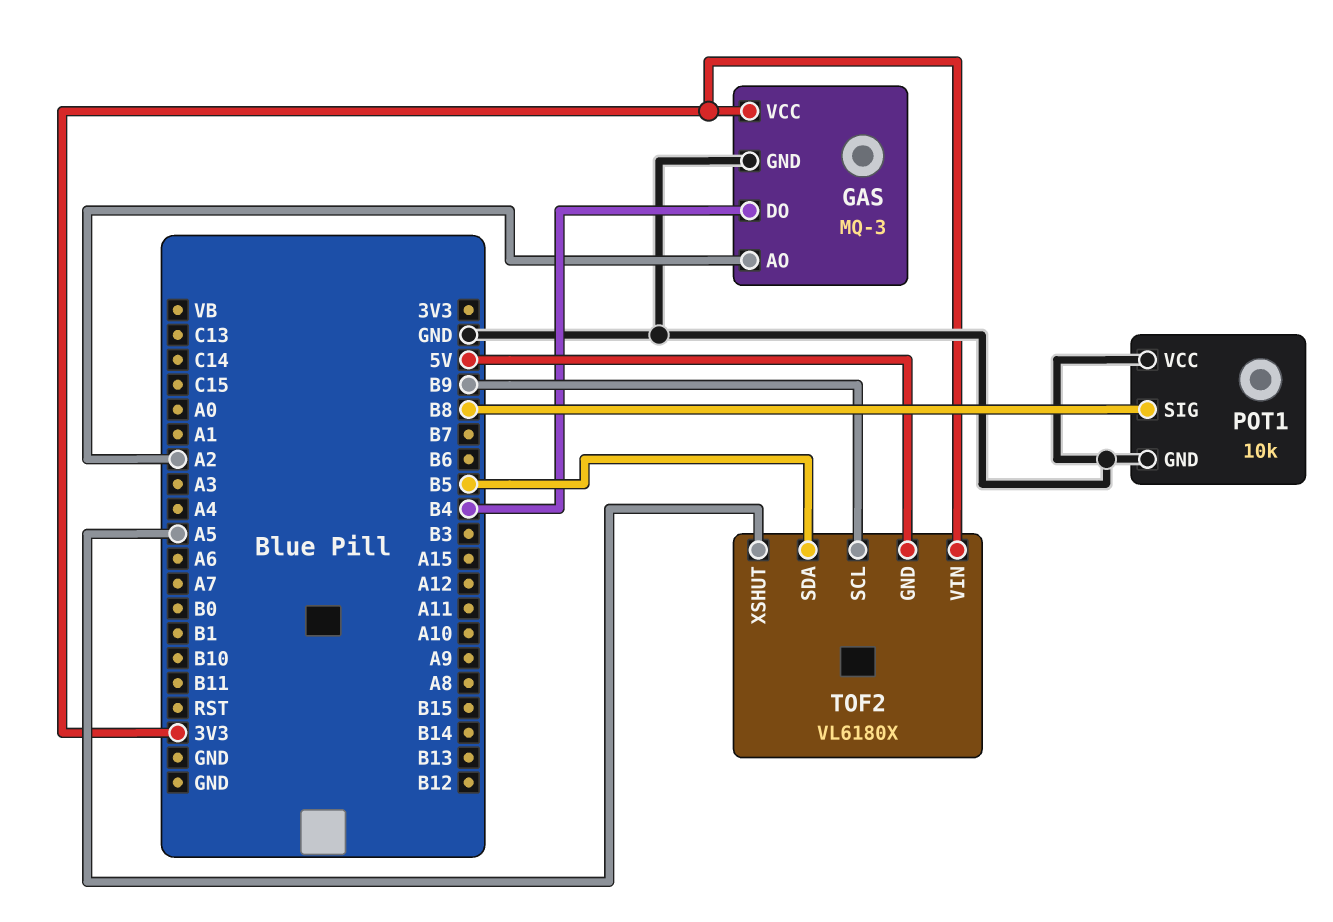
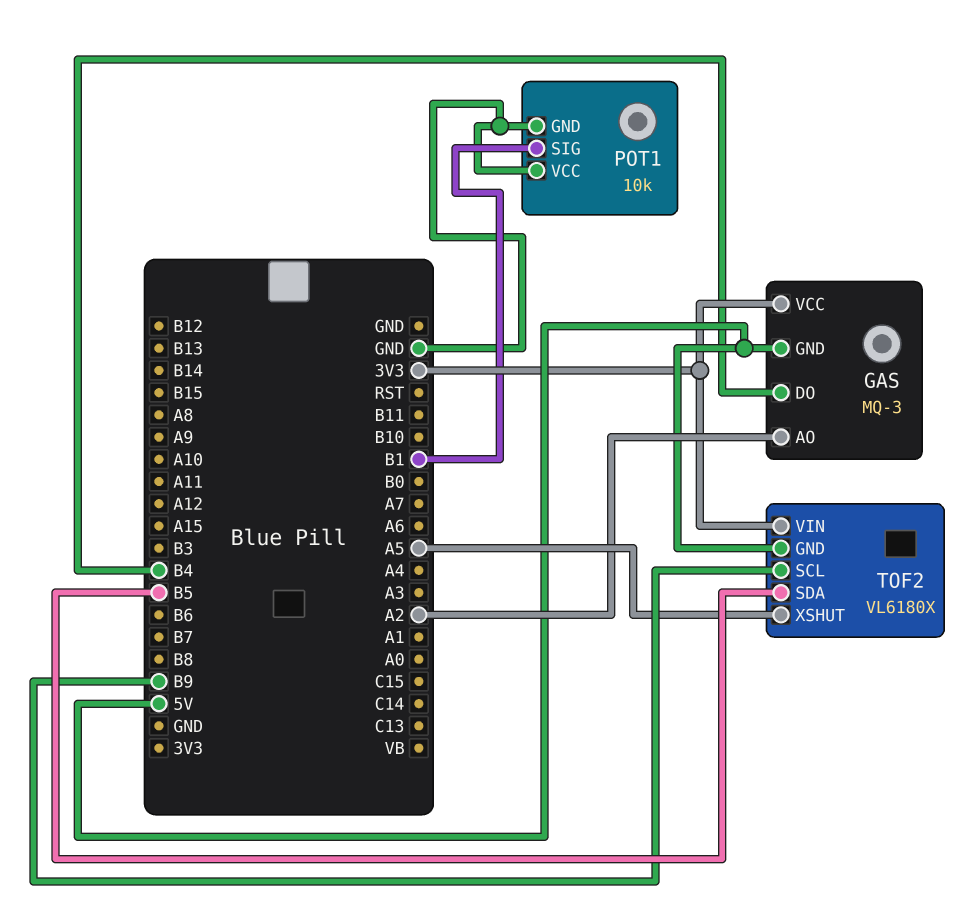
GAS pin GND: GND -> 5V
POT1 pin SIG: B8 -> B1

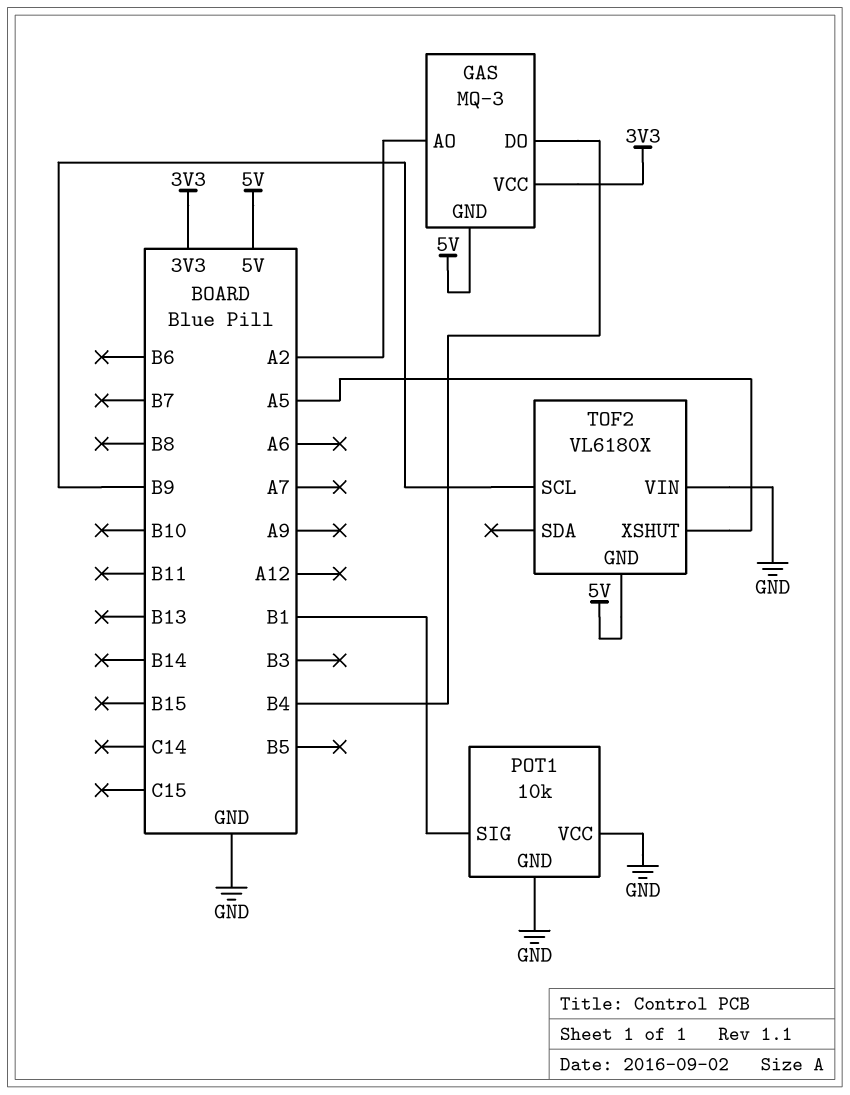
TOF2 pin SDA: B5 -> none
TOF2 pin VIN: 3V3 -> GND

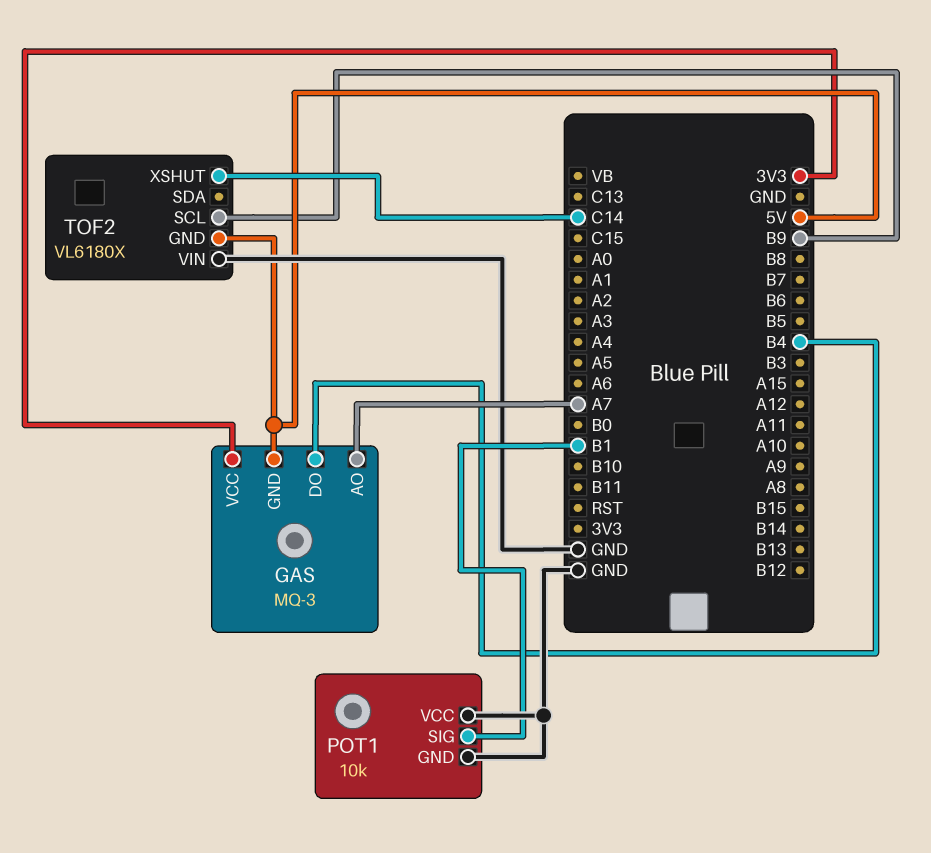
GAS pin AO: A2 -> A7
TOF2 pin XSHUT: A5 -> C14

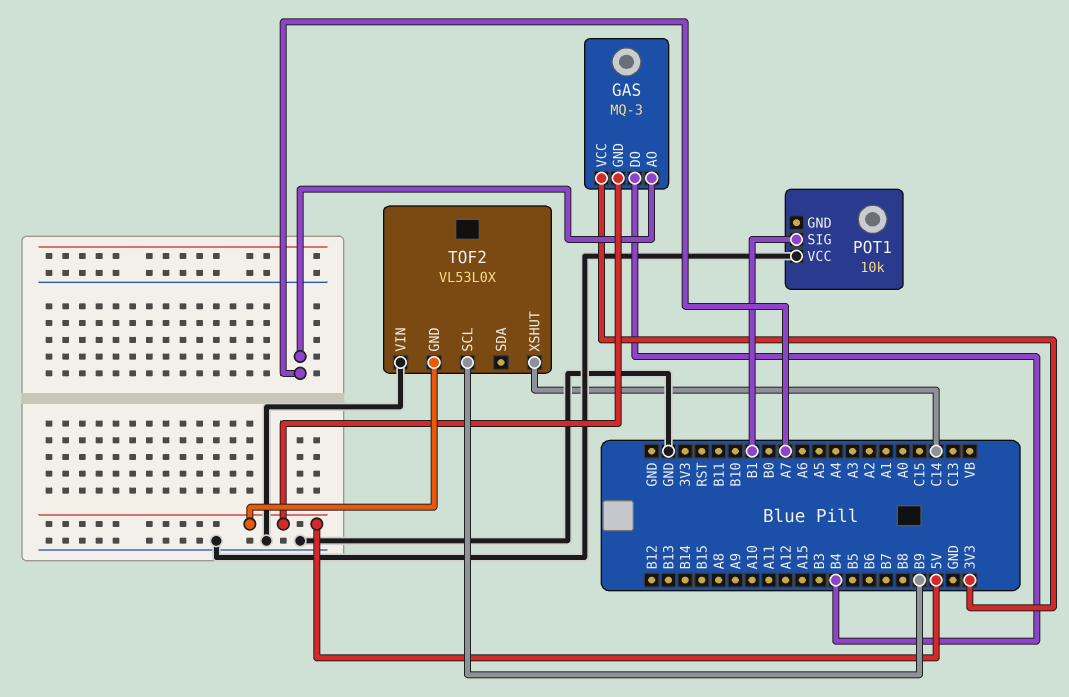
POT1 pin GND: GND -> none
TOF2: VL6180X -> VL53L0X

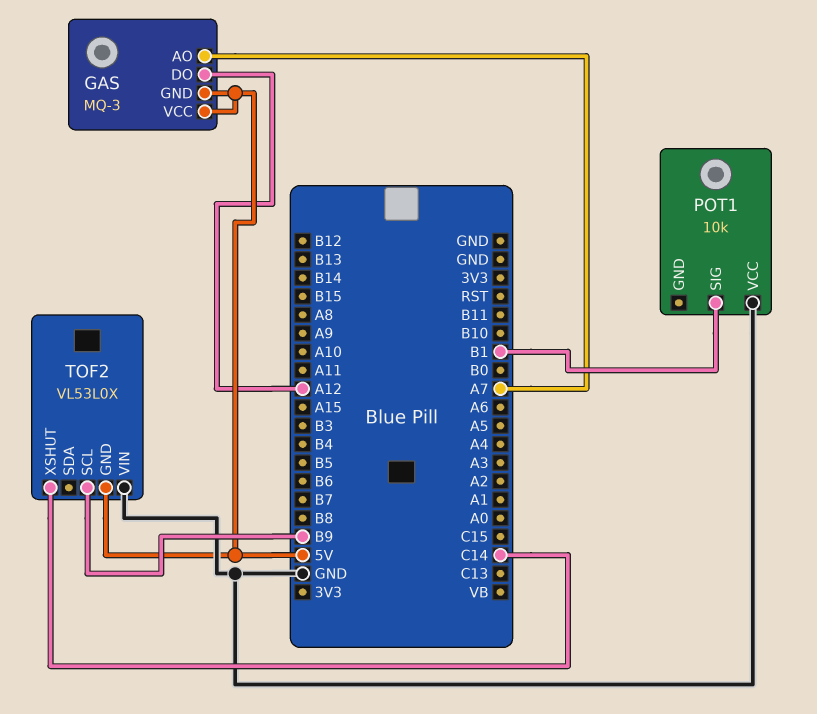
GAS pin DO: B4 -> A12
GAS pin VCC: 3V3 -> 5V

